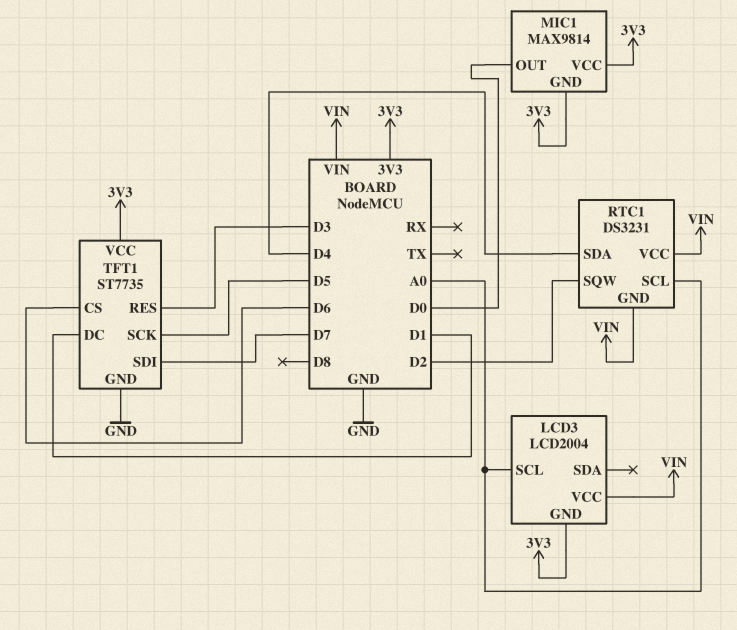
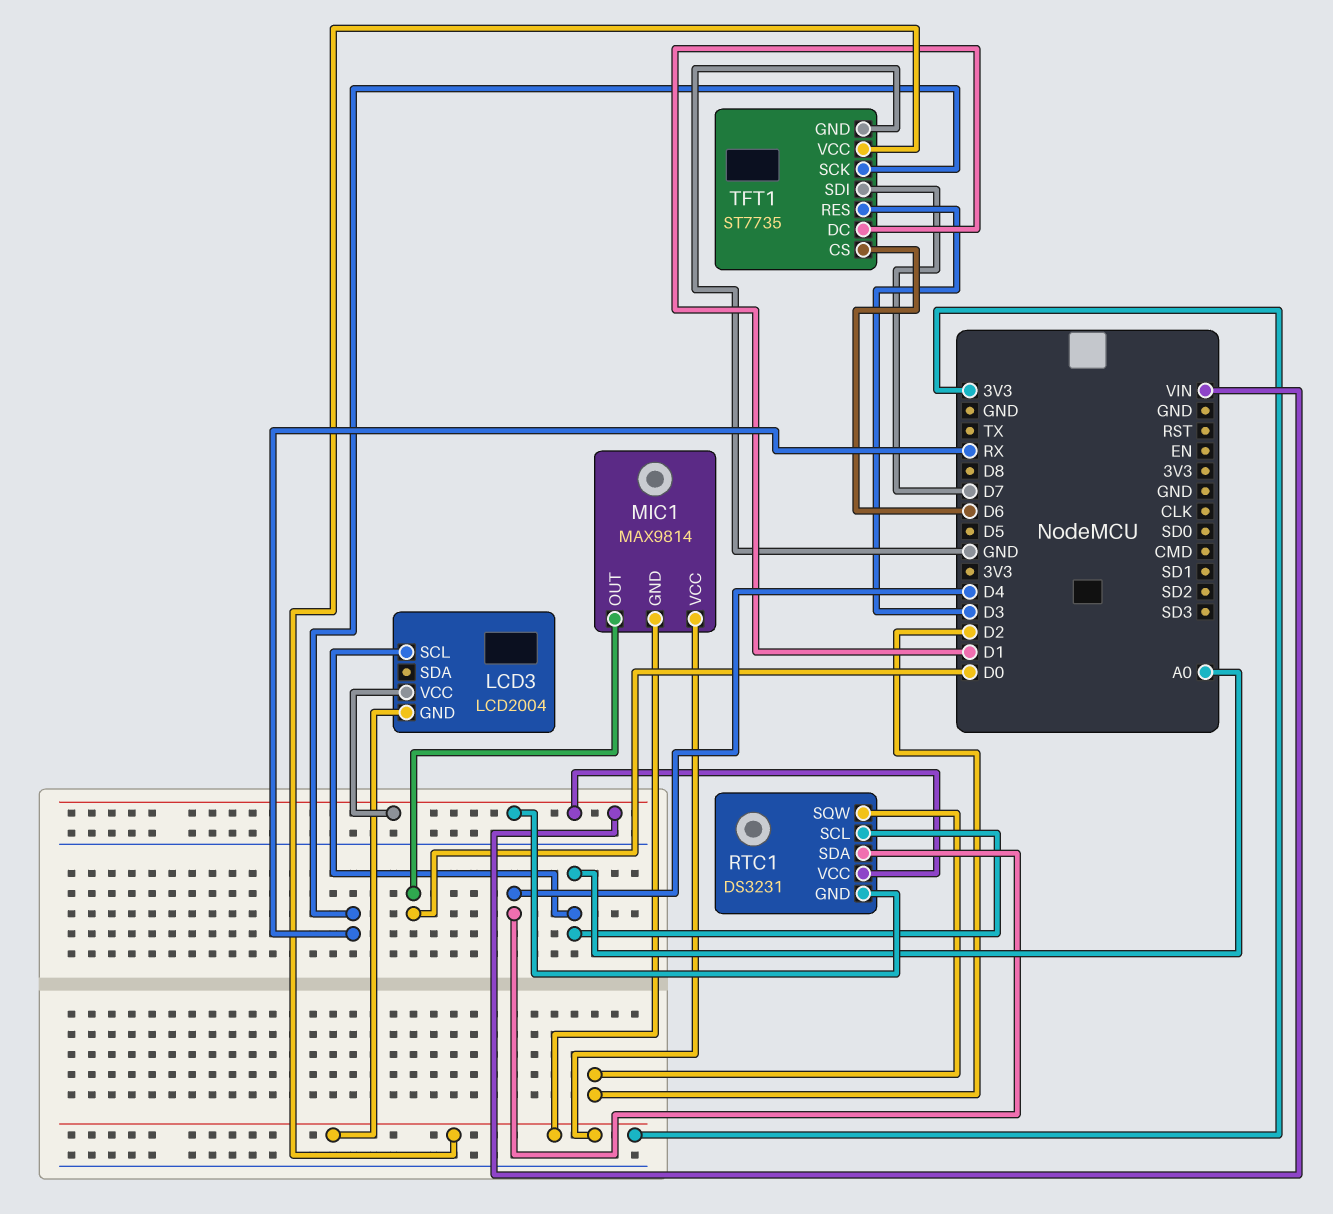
TFT1 pin SCK: D5 -> RX

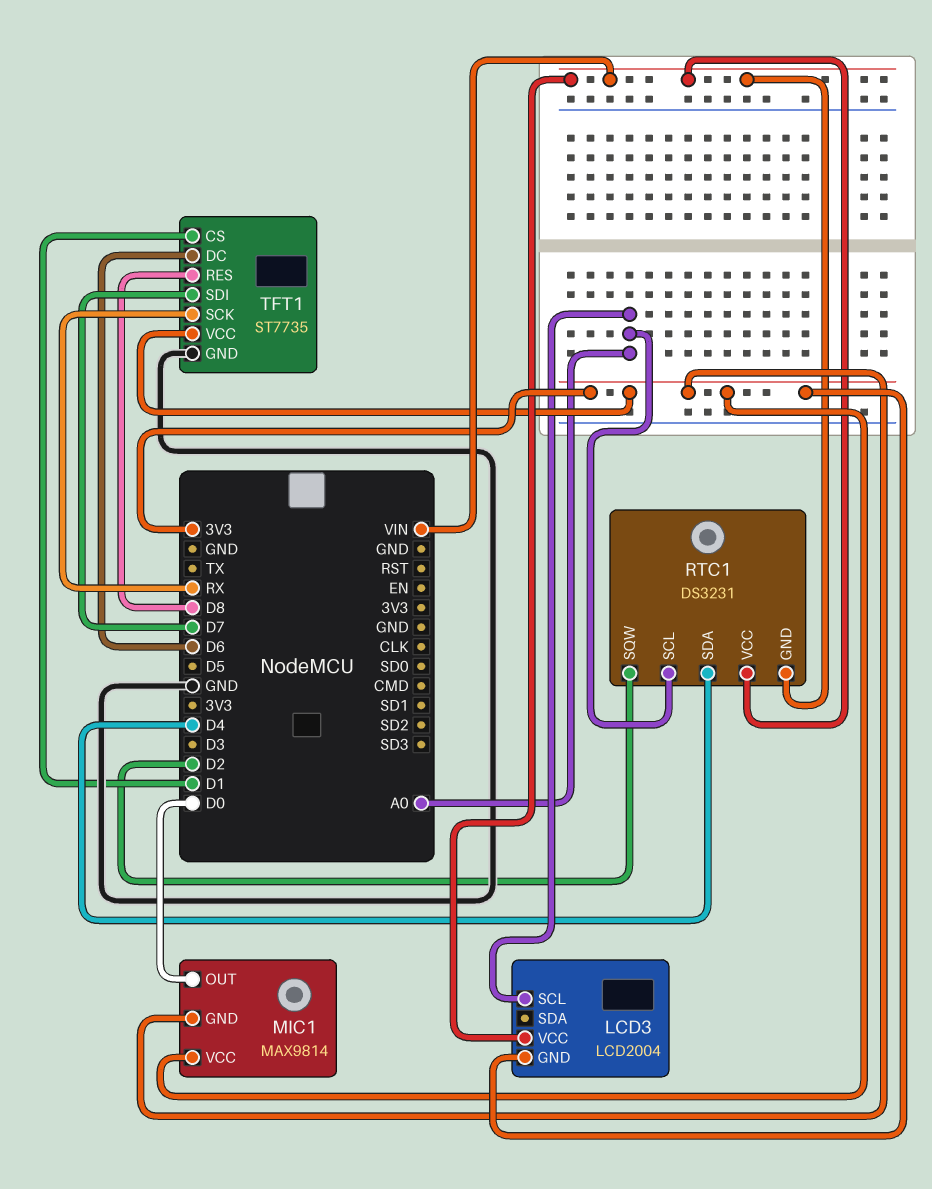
TFT1 pin CS: D6 -> D1
TFT1 pin DC: D1 -> D6
TFT1 pin RES: D3 -> D8

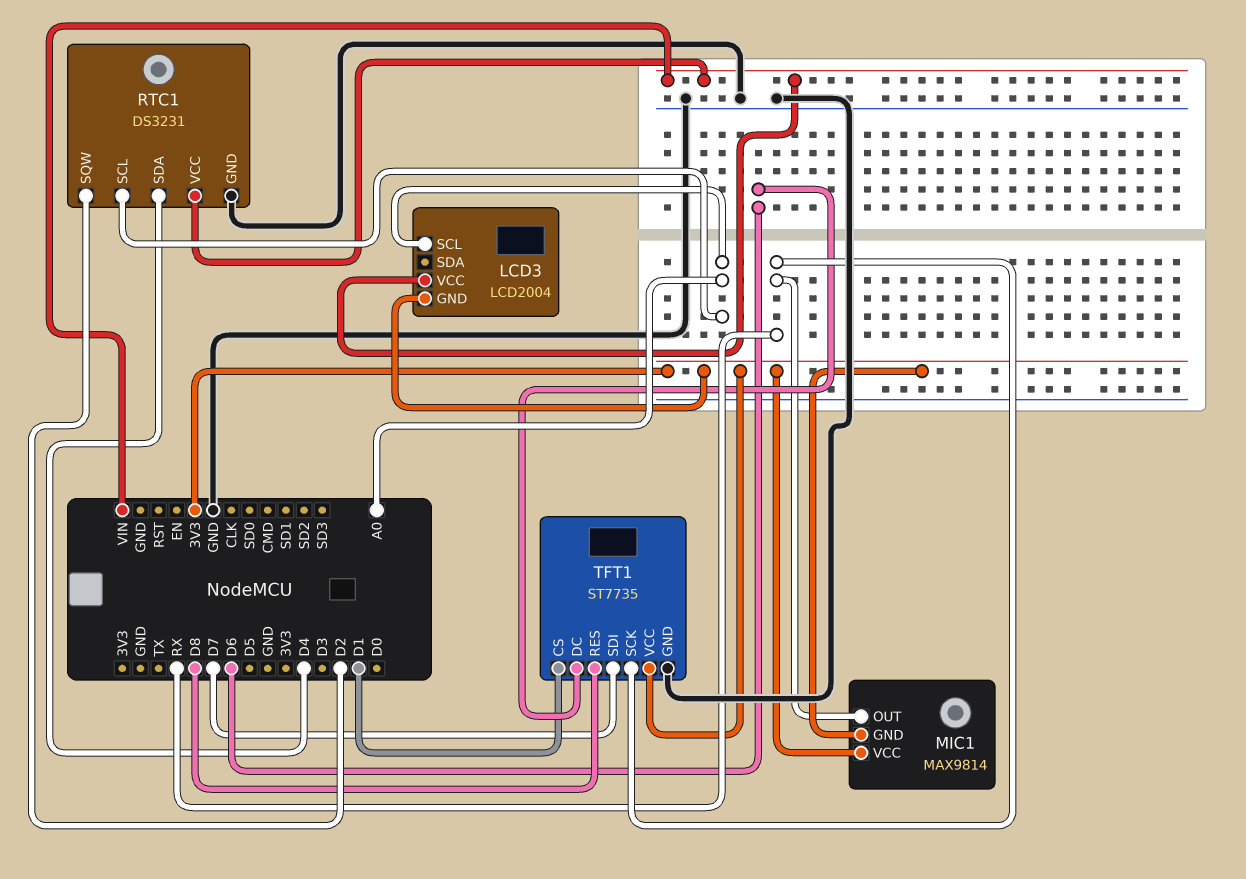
MIC1 pin OUT: D0 -> RX
RTC1 pin GND: VIN -> GND

